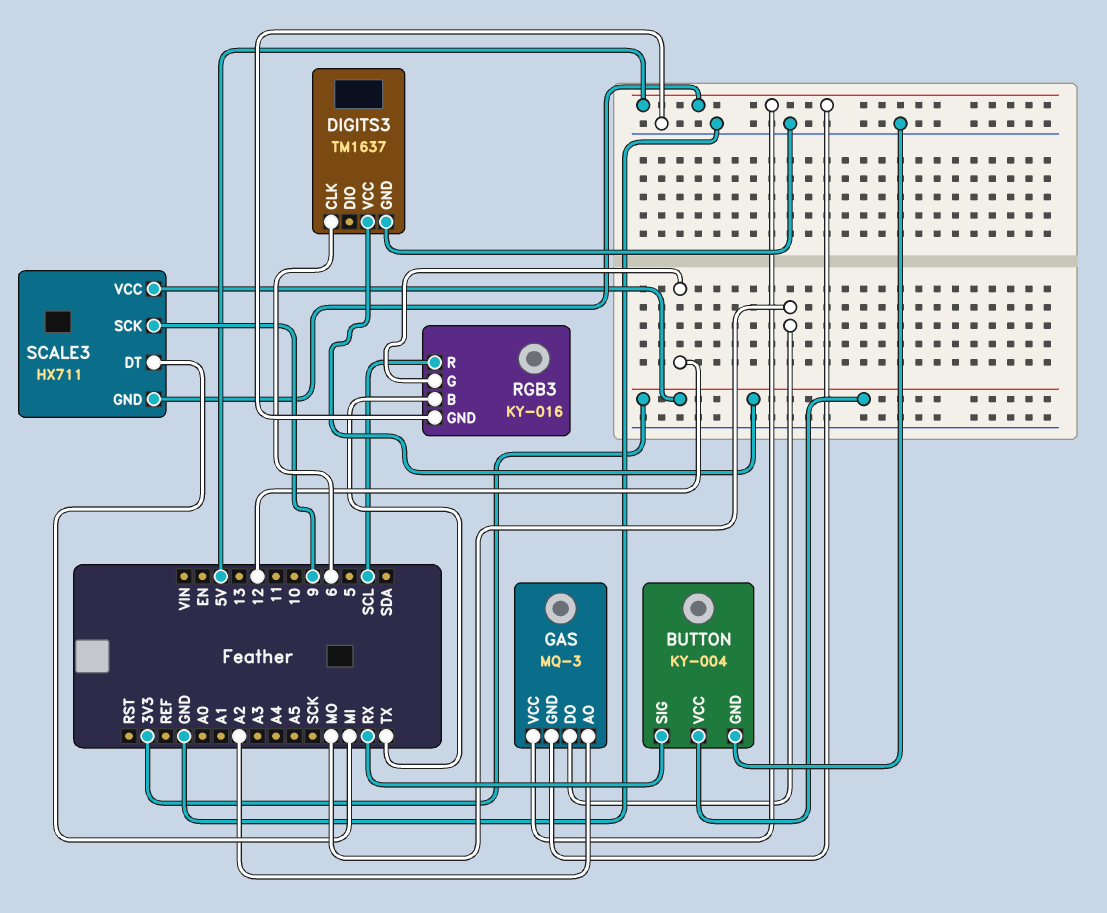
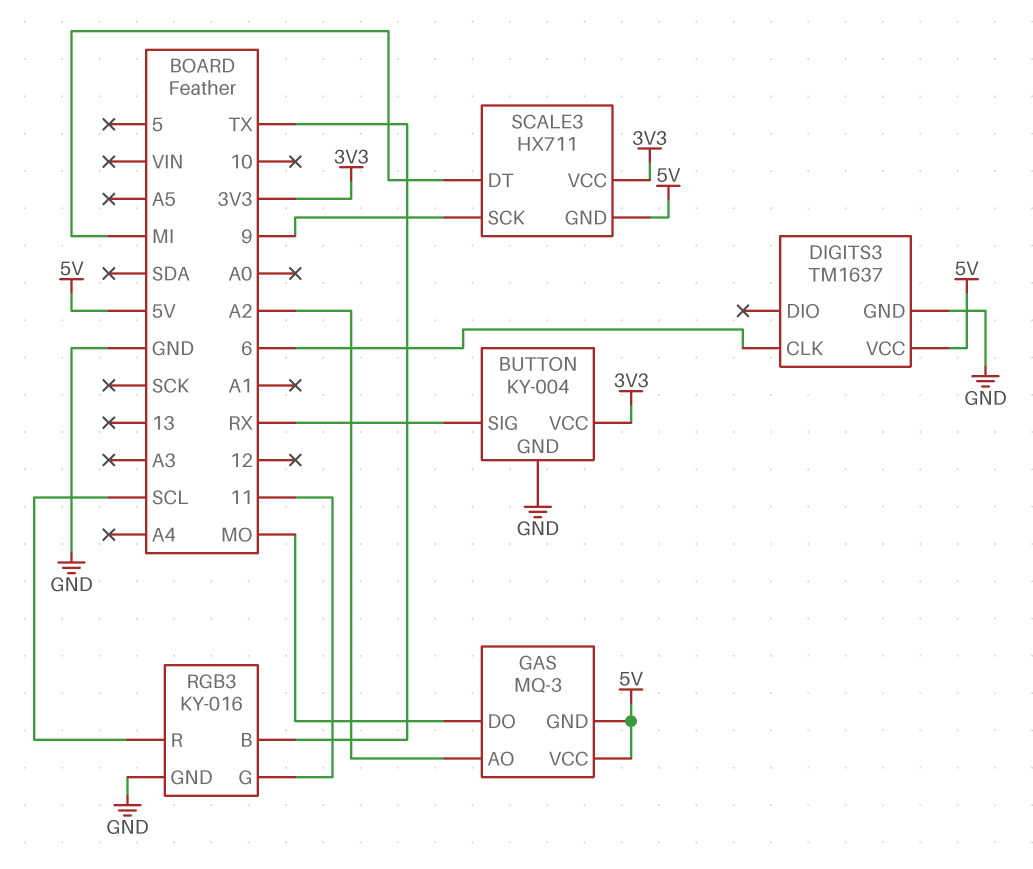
DIGITS3 pin VCC: 3V3 -> 5V
RGB3 pin G: 12 -> 11

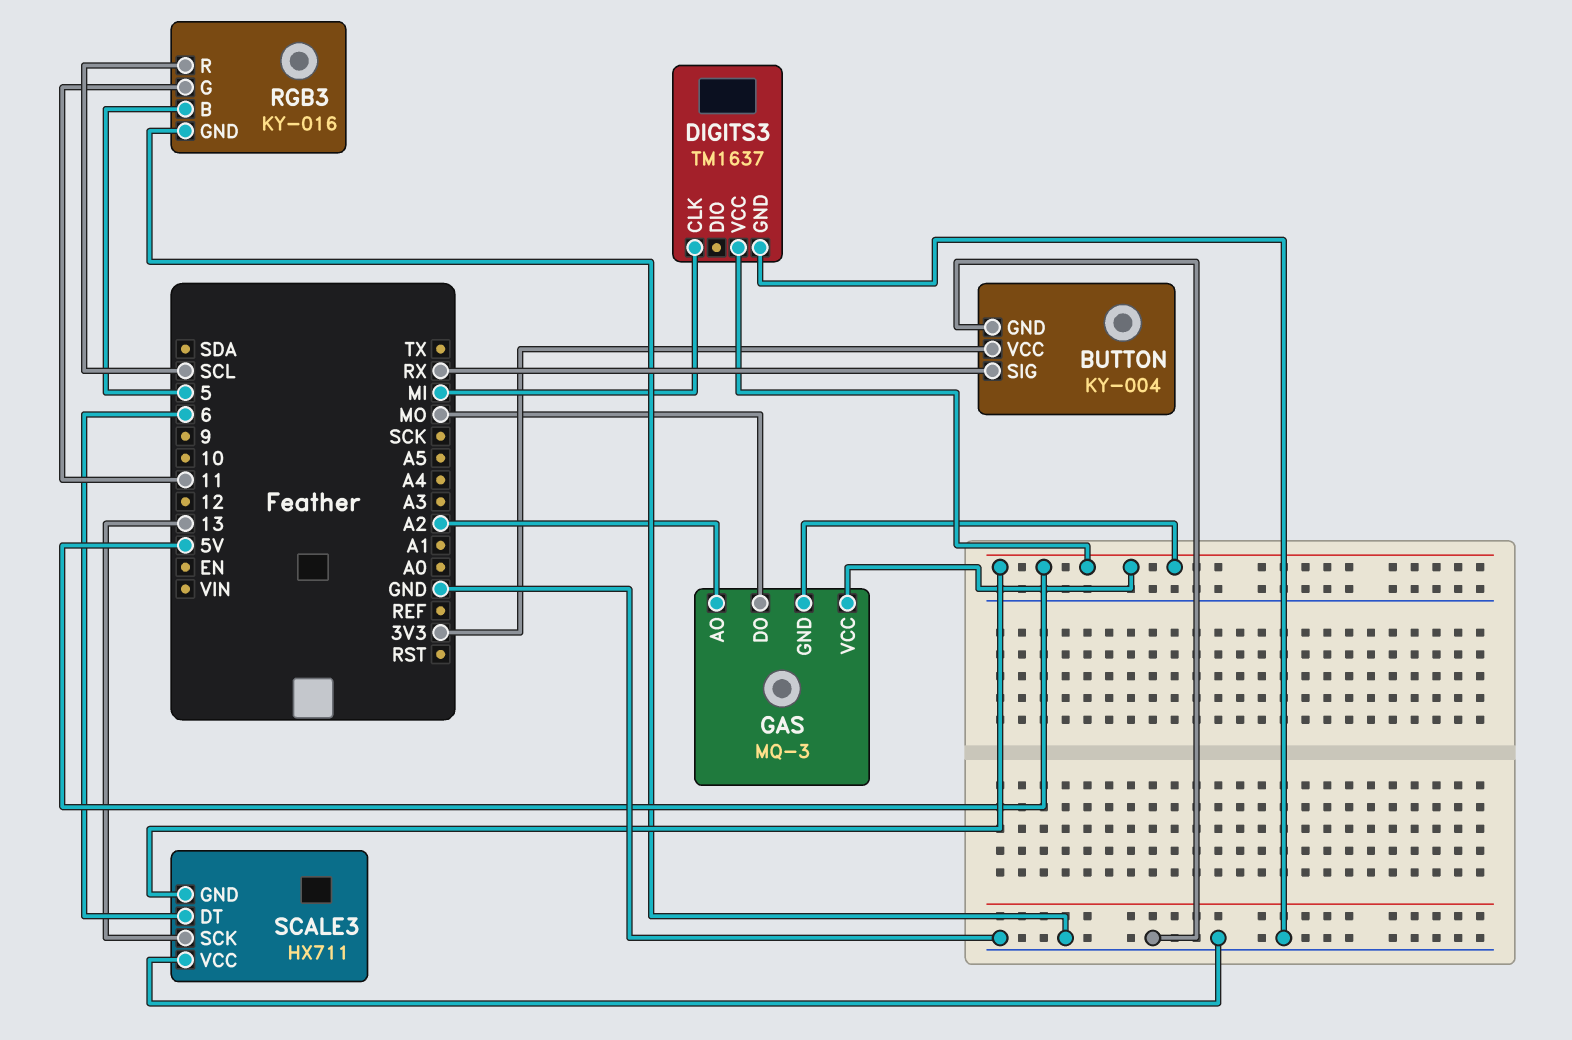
DIGITS3 pin CLK: 6 -> MI
RGB3 pin B: TX -> 5
SCALE3 pin DT: MI -> 6
SCALE3 pin SCK: 9 -> 13
SCALE3 pin VCC: 3V3 -> GND

